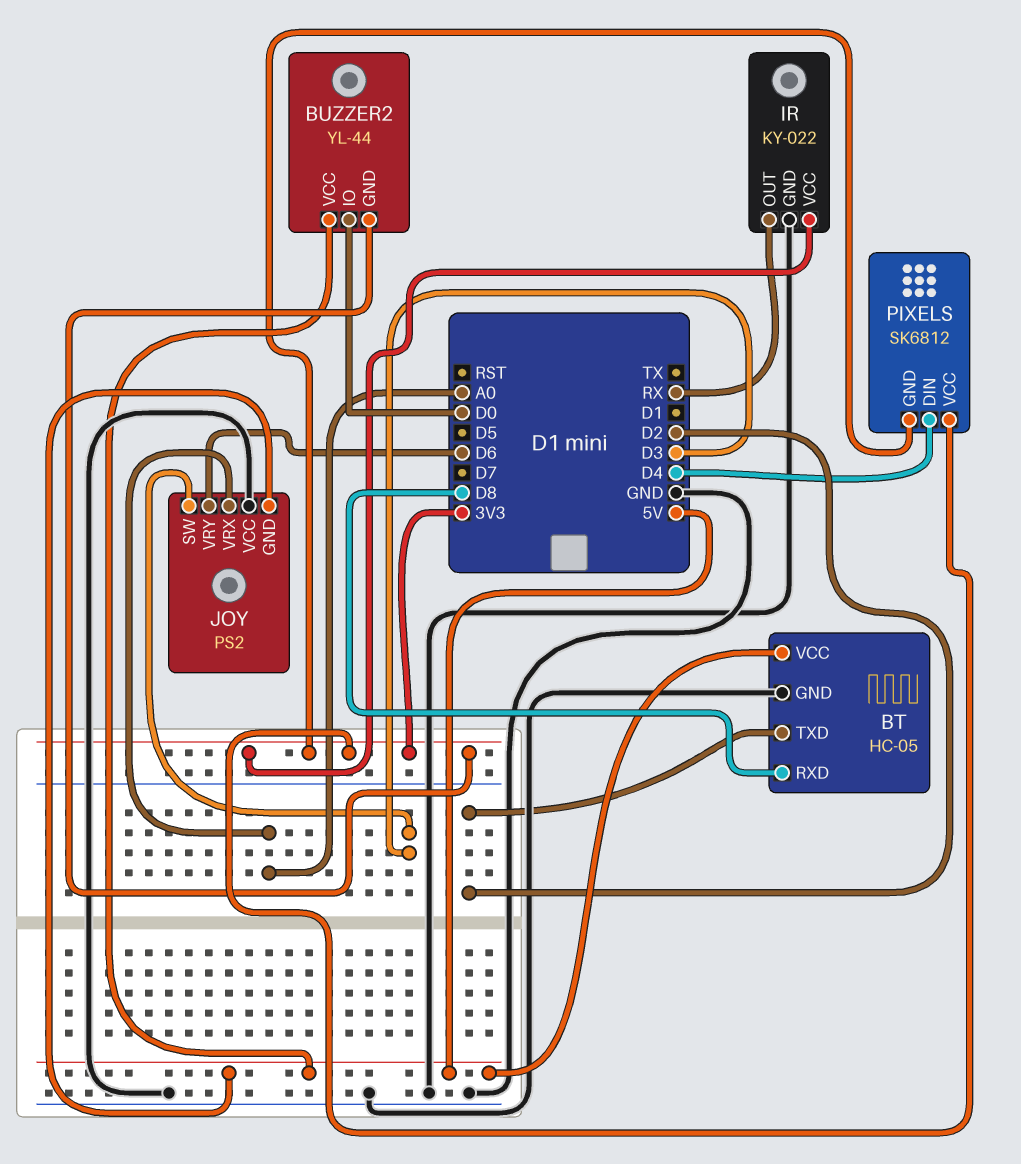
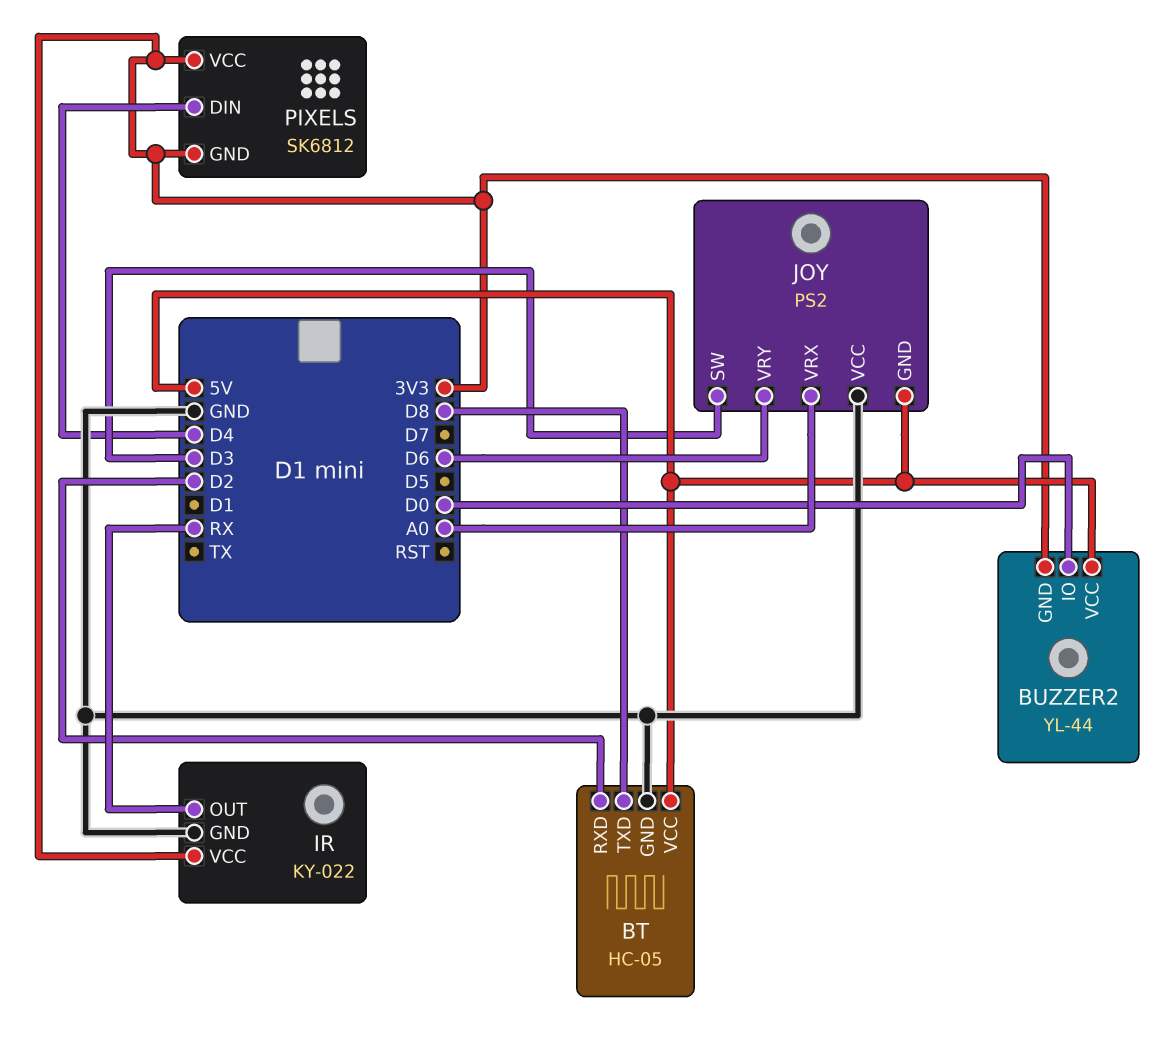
BT pin RXD: D8 -> D2
BT pin TXD: D2 -> D8

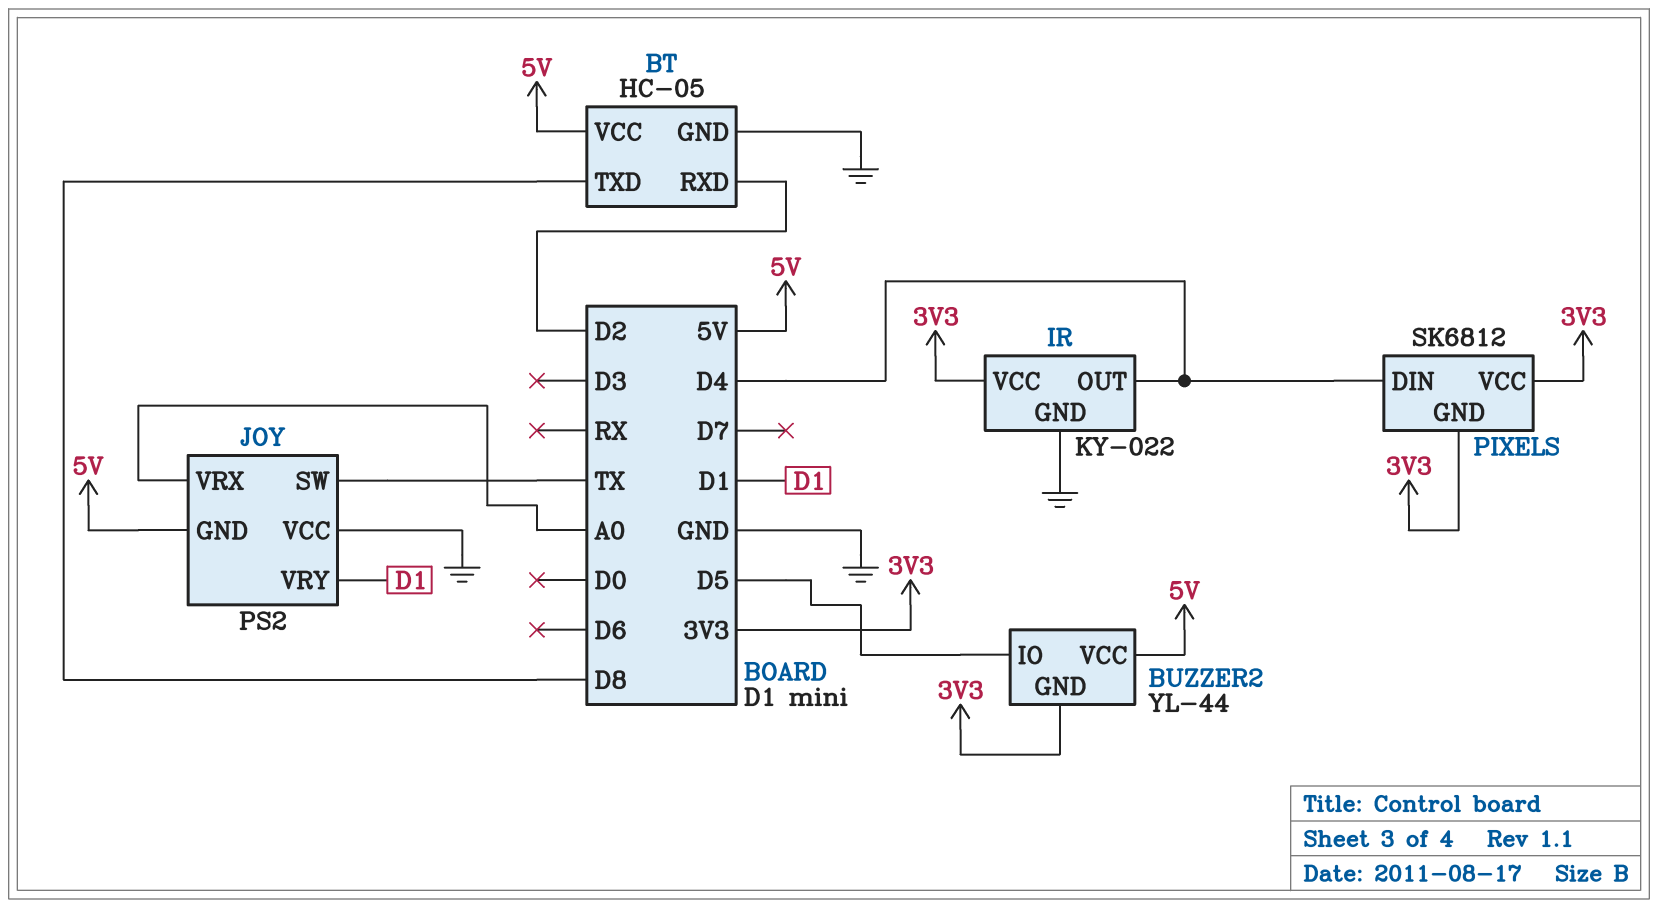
BUZZER2 pin IO: D0 -> D5
IR pin OUT: RX -> D4
JOY pin SW: D3 -> TX
JOY pin VRY: D6 -> D1

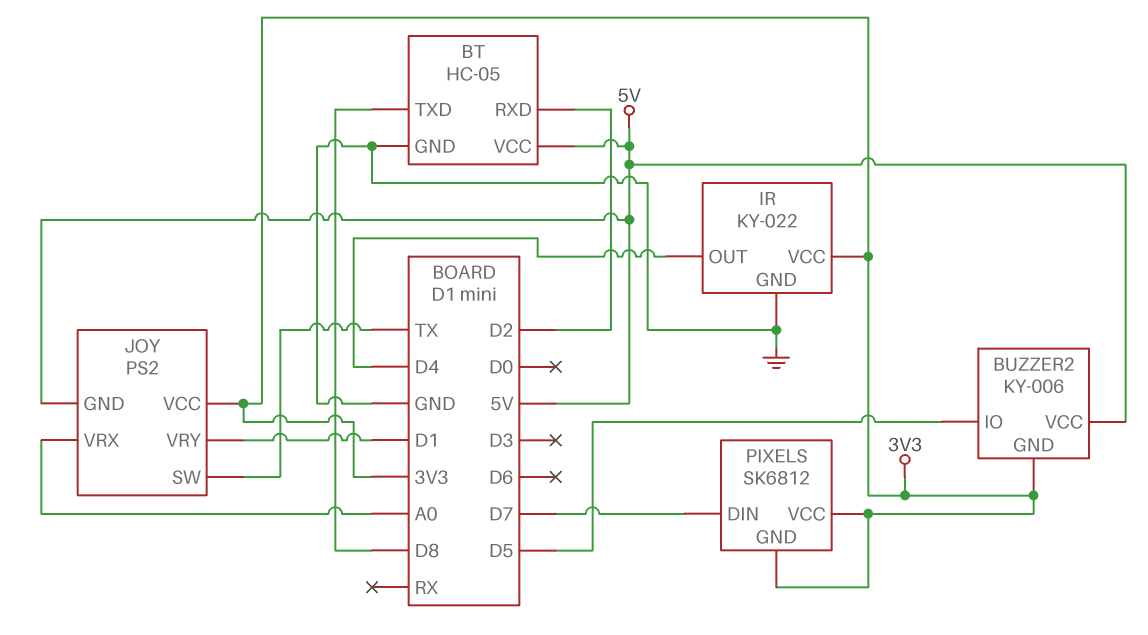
BUZZER2: YL-44 -> KY-006
JOY pin VCC: GND -> 3V3
PIXELS pin DIN: D4 -> D7

